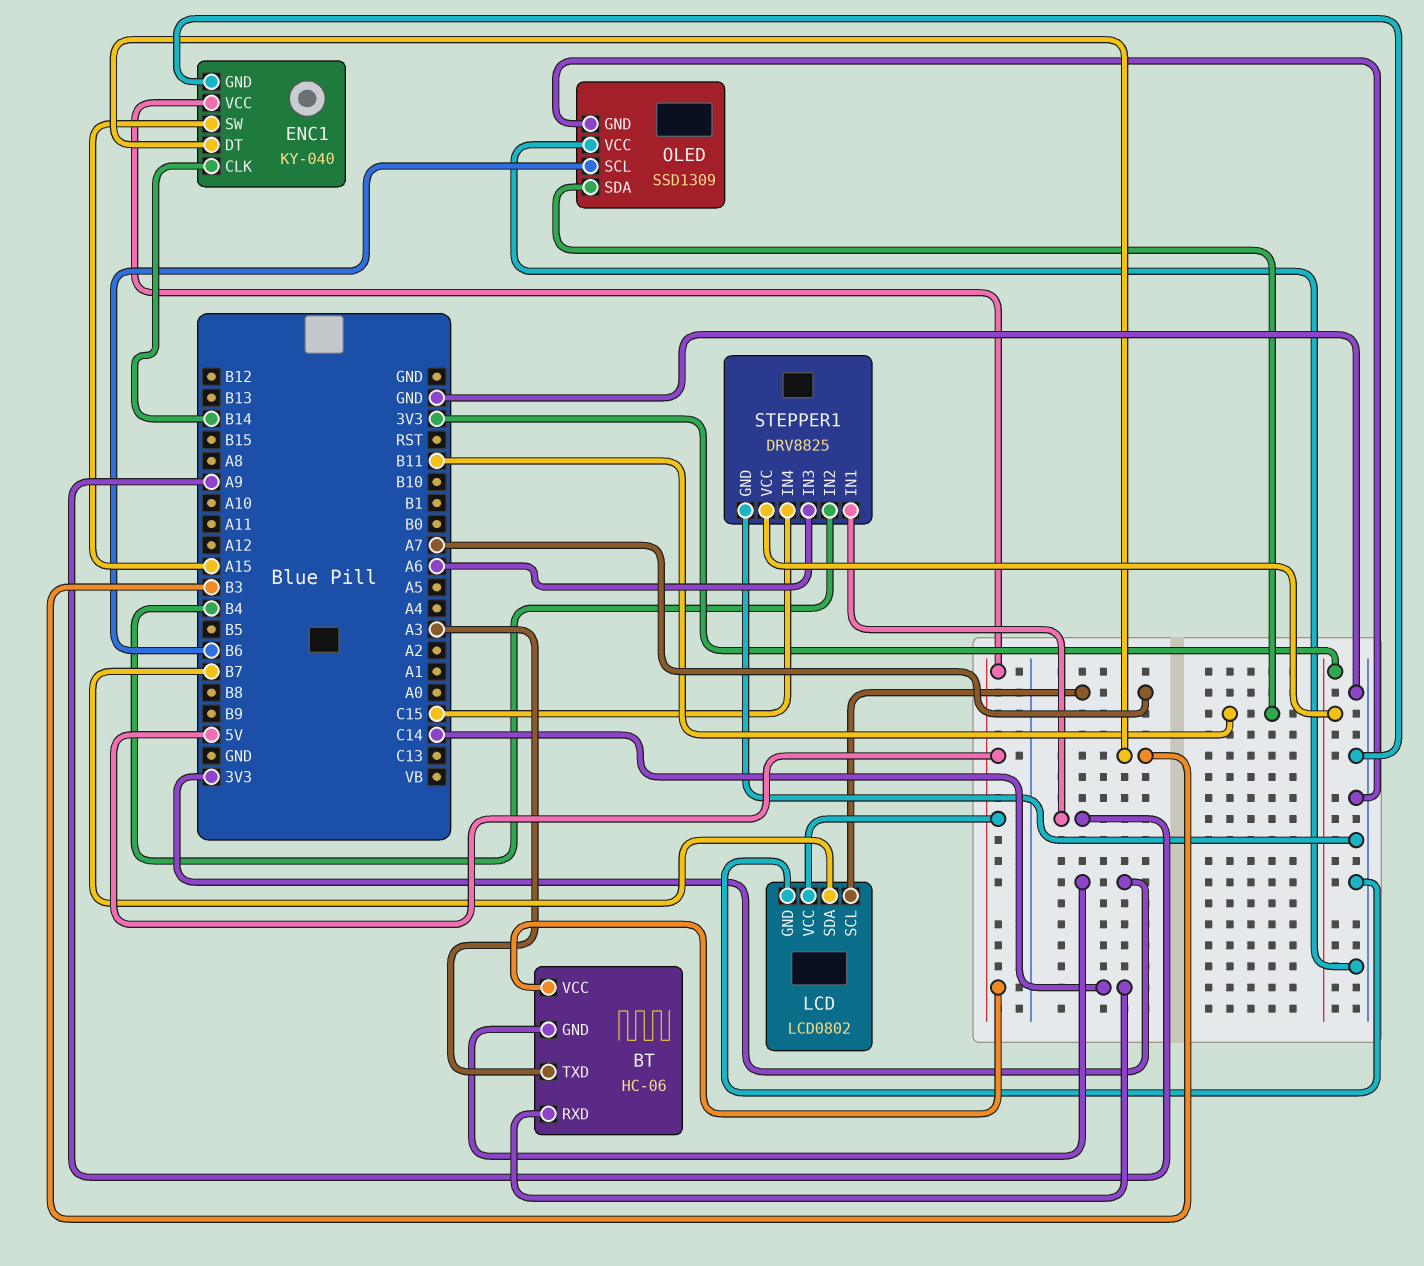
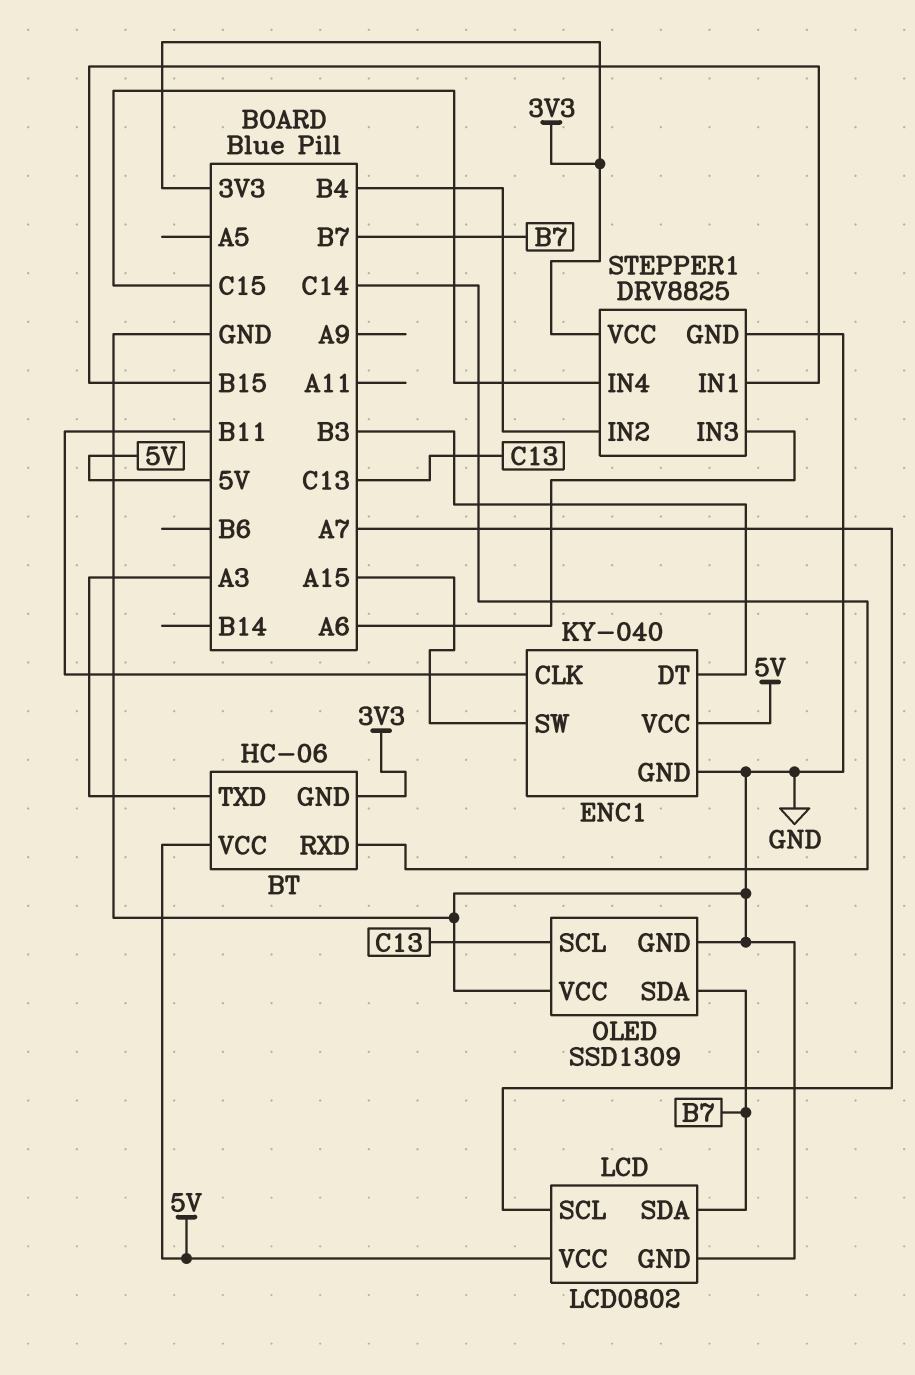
ENC1 pin CLK: B14 -> B11
OLED pin SCL: B6 -> C13
OLED pin SDA: B11 -> B7
STEPPER1 pin IN1: A9 -> B15

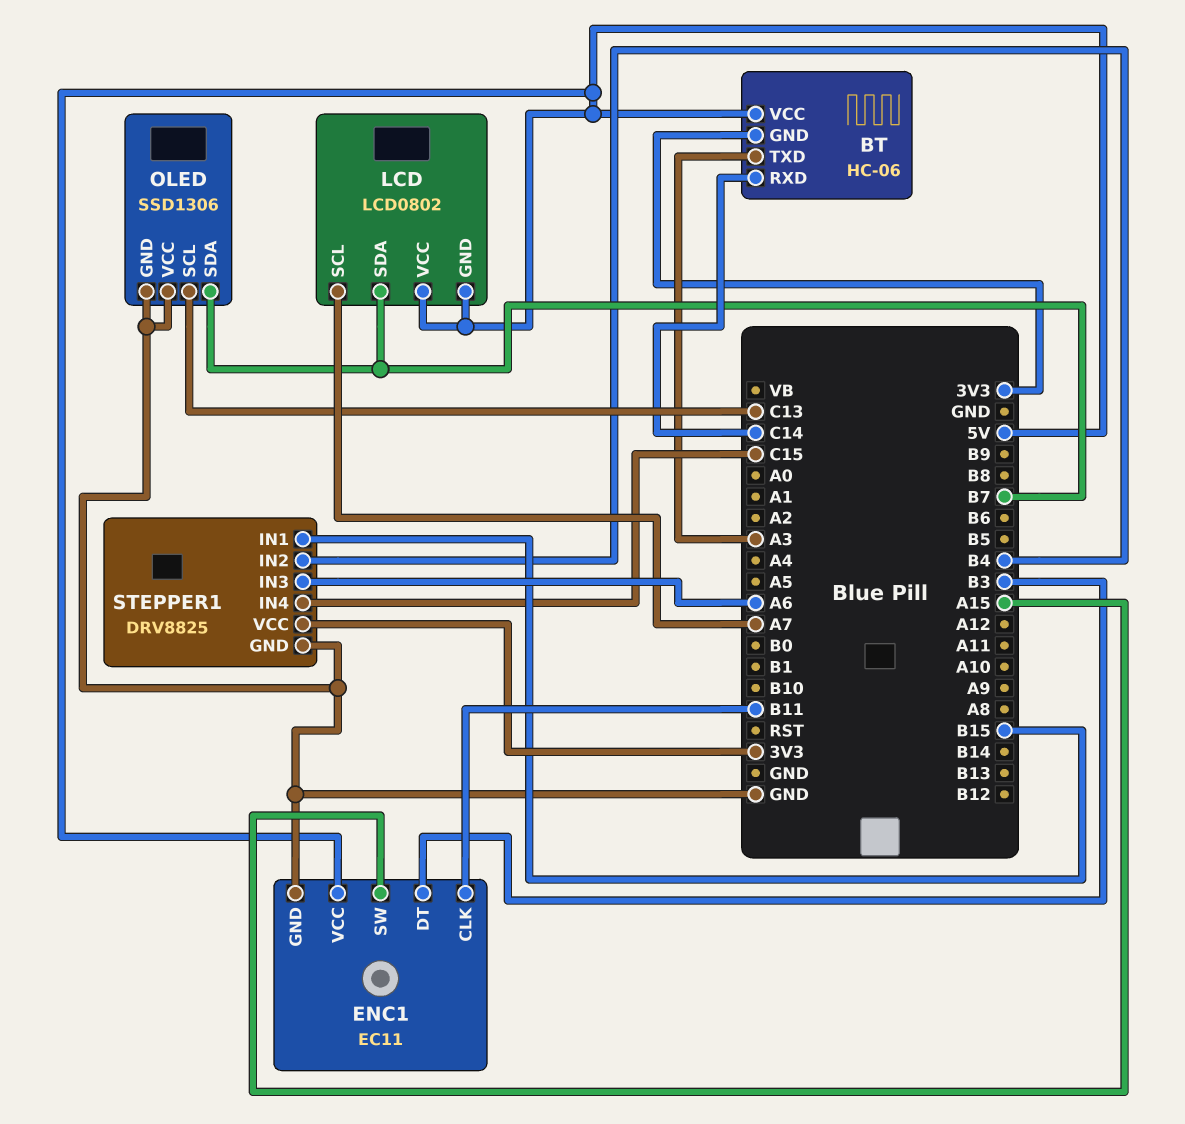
ENC1: KY-040 -> EC11
LCD pin GND: GND -> 5V
OLED: SSD1309 -> SSD1306

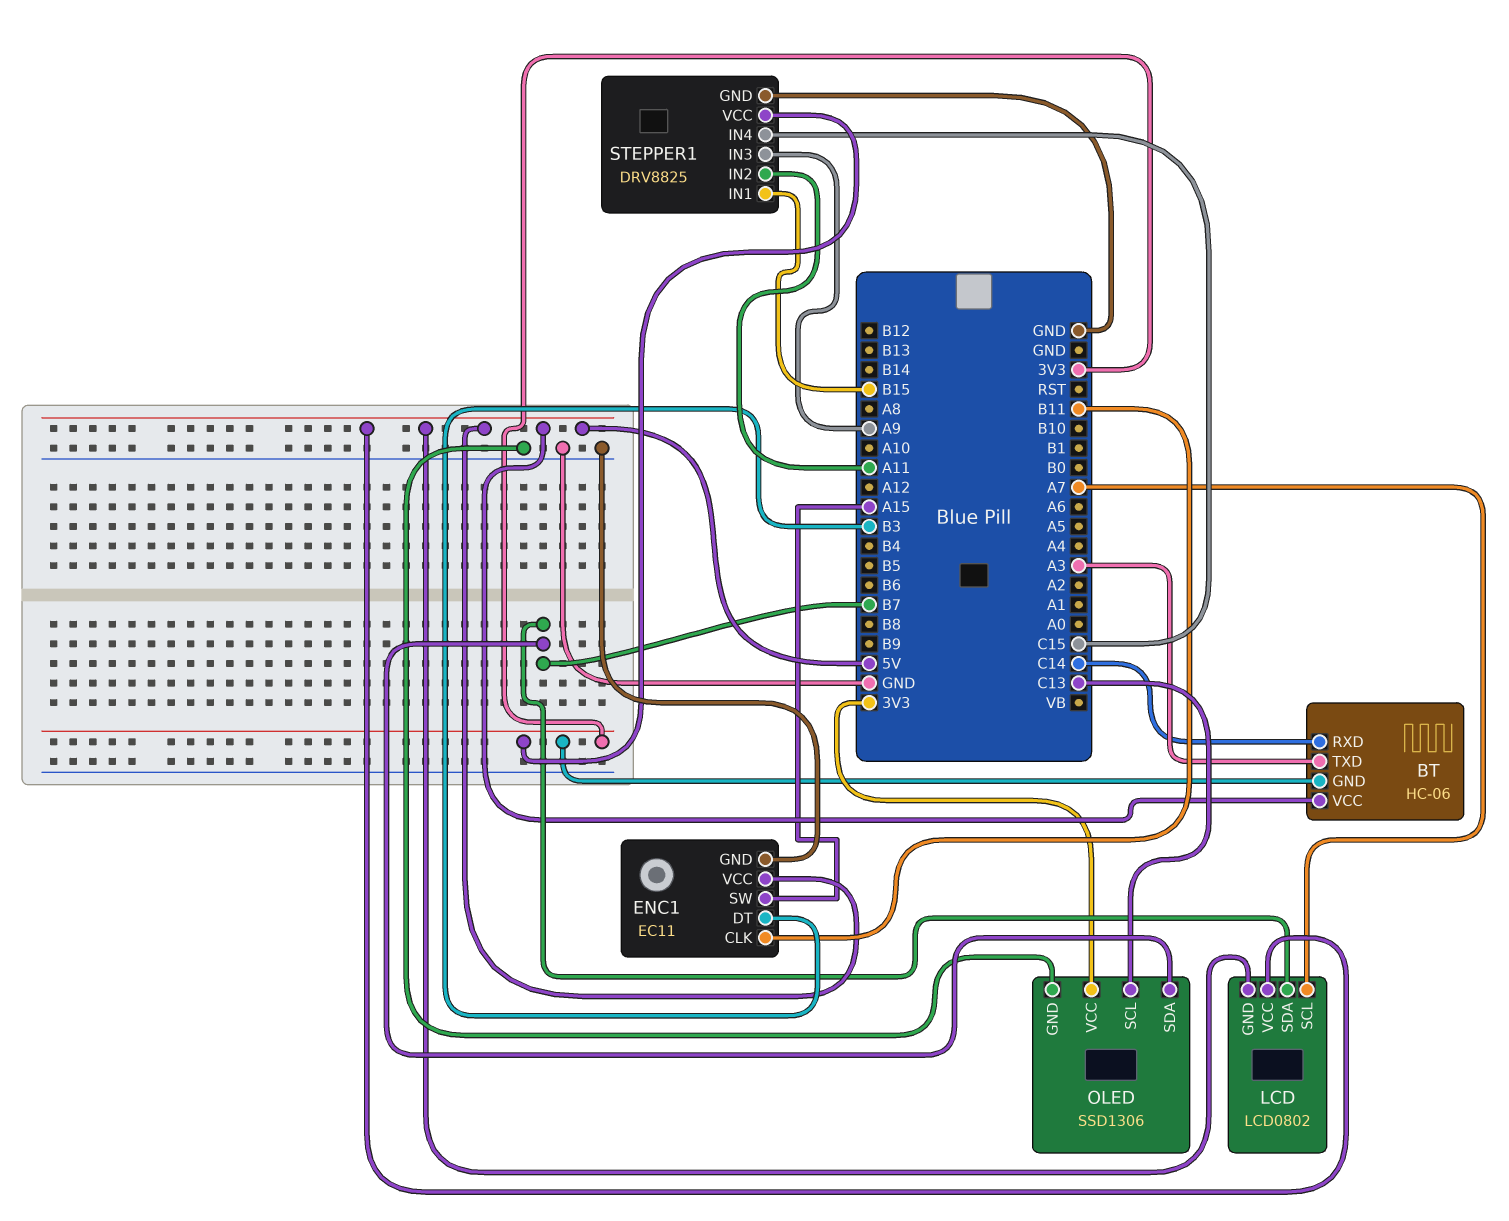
OLED pin VCC: GND -> 3V3
STEPPER1 pin IN2: B4 -> A11
STEPPER1 pin IN3: A6 -> A9

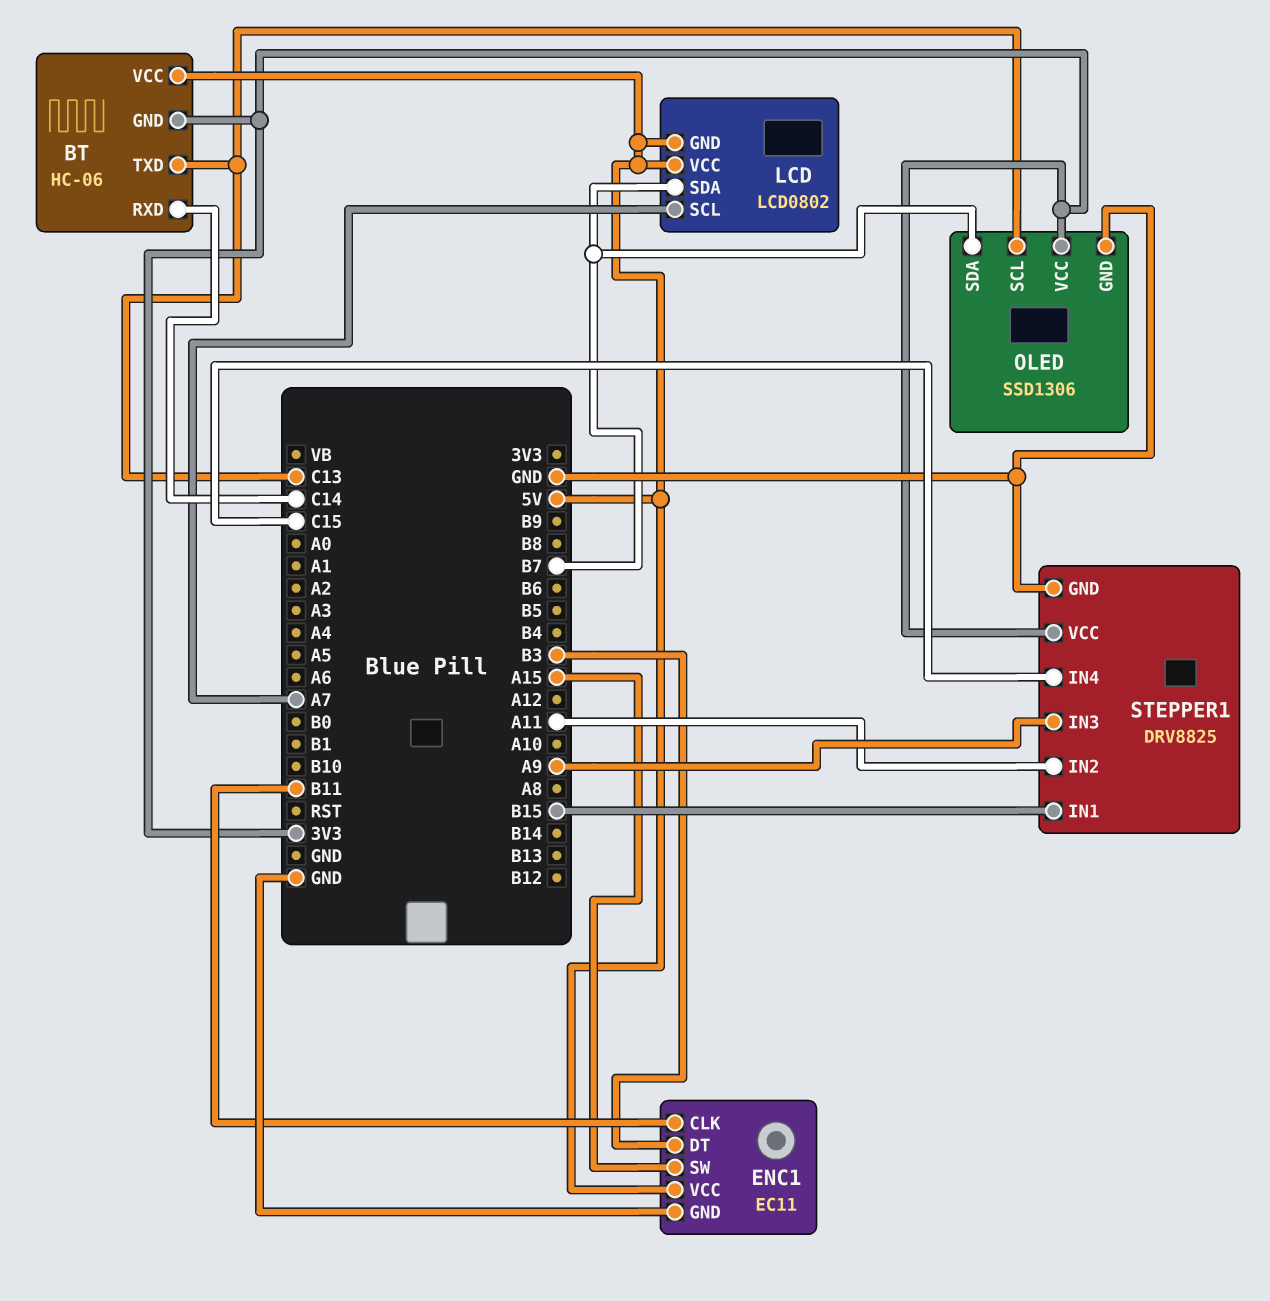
BT pin TXD: A3 -> C13

